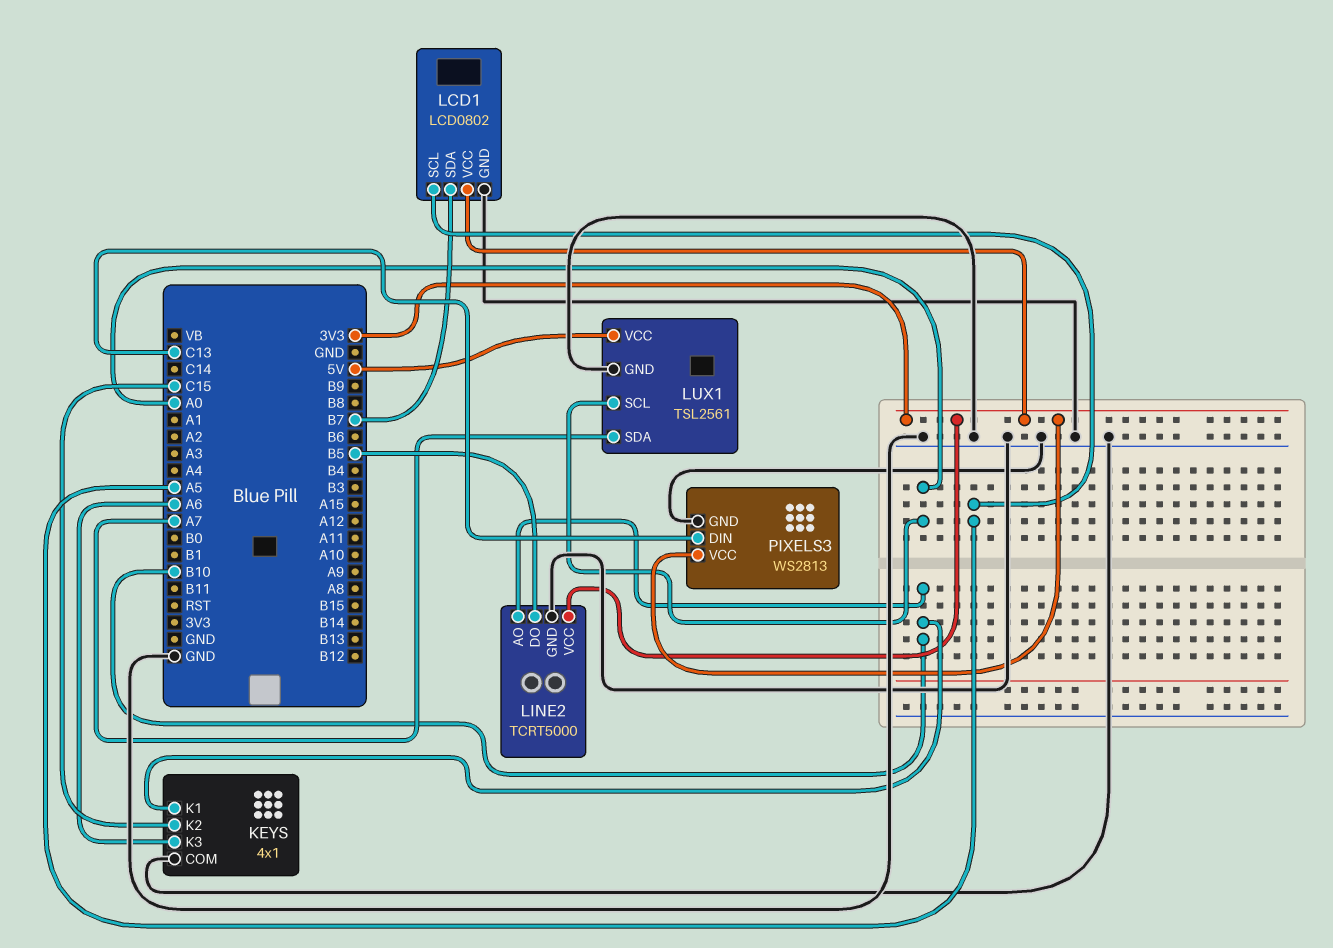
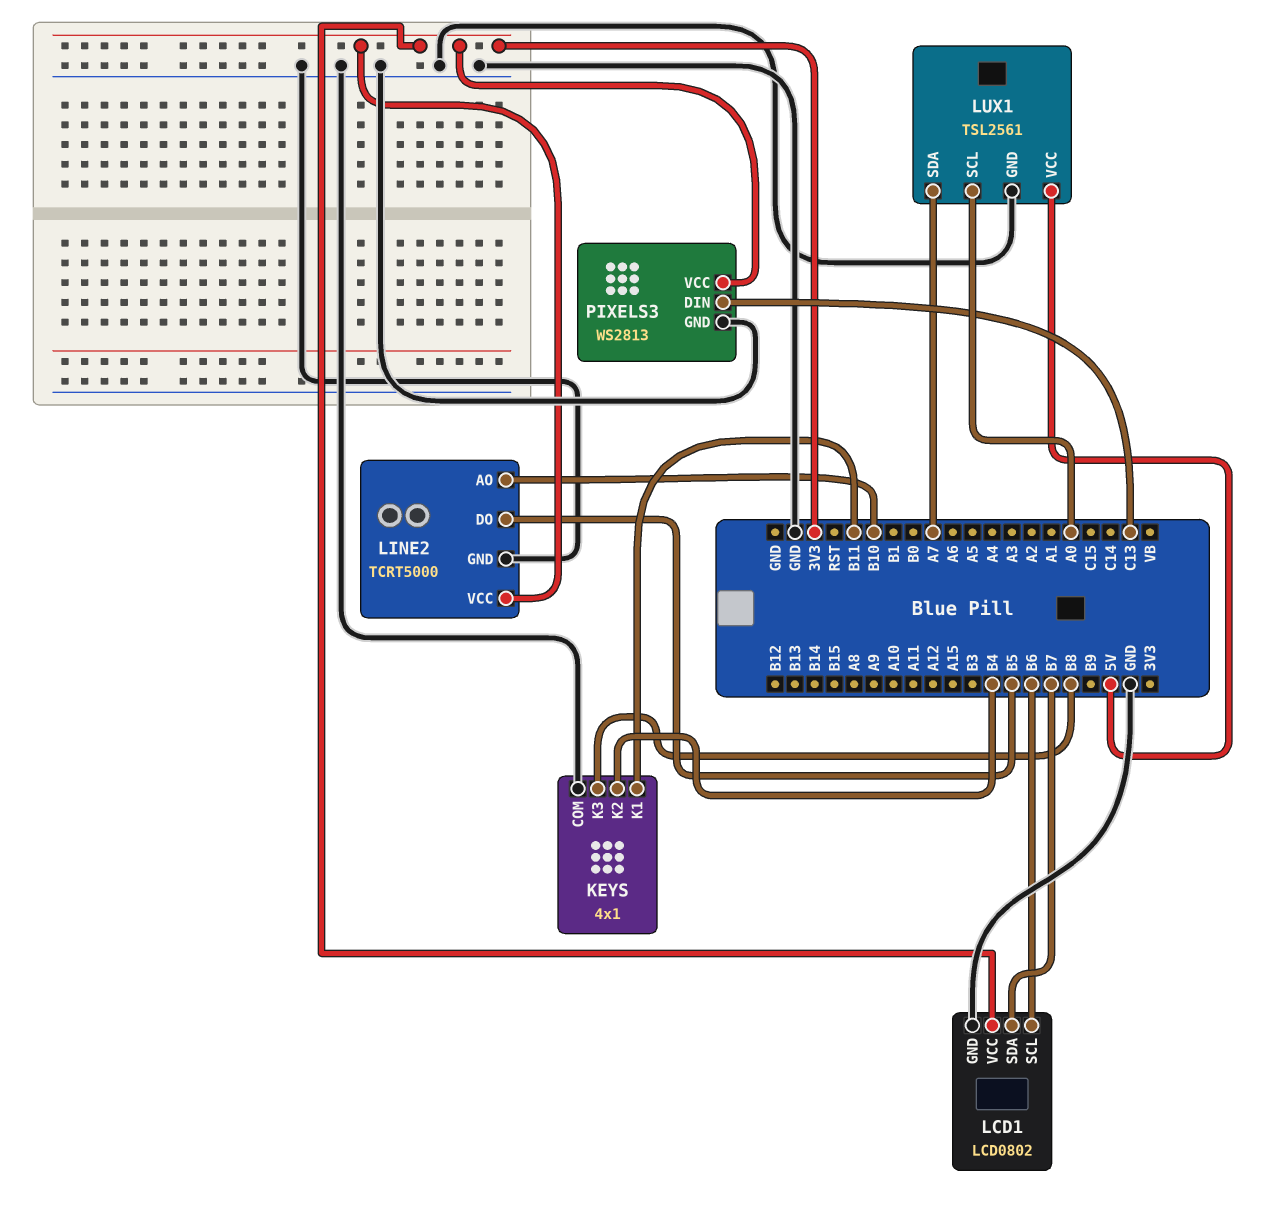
KEYS pin K1: B10 -> B11
KEYS pin K2: C15 -> B4
KEYS pin K3: A6 -> B8
LCD1 pin SCL: A5 -> B6

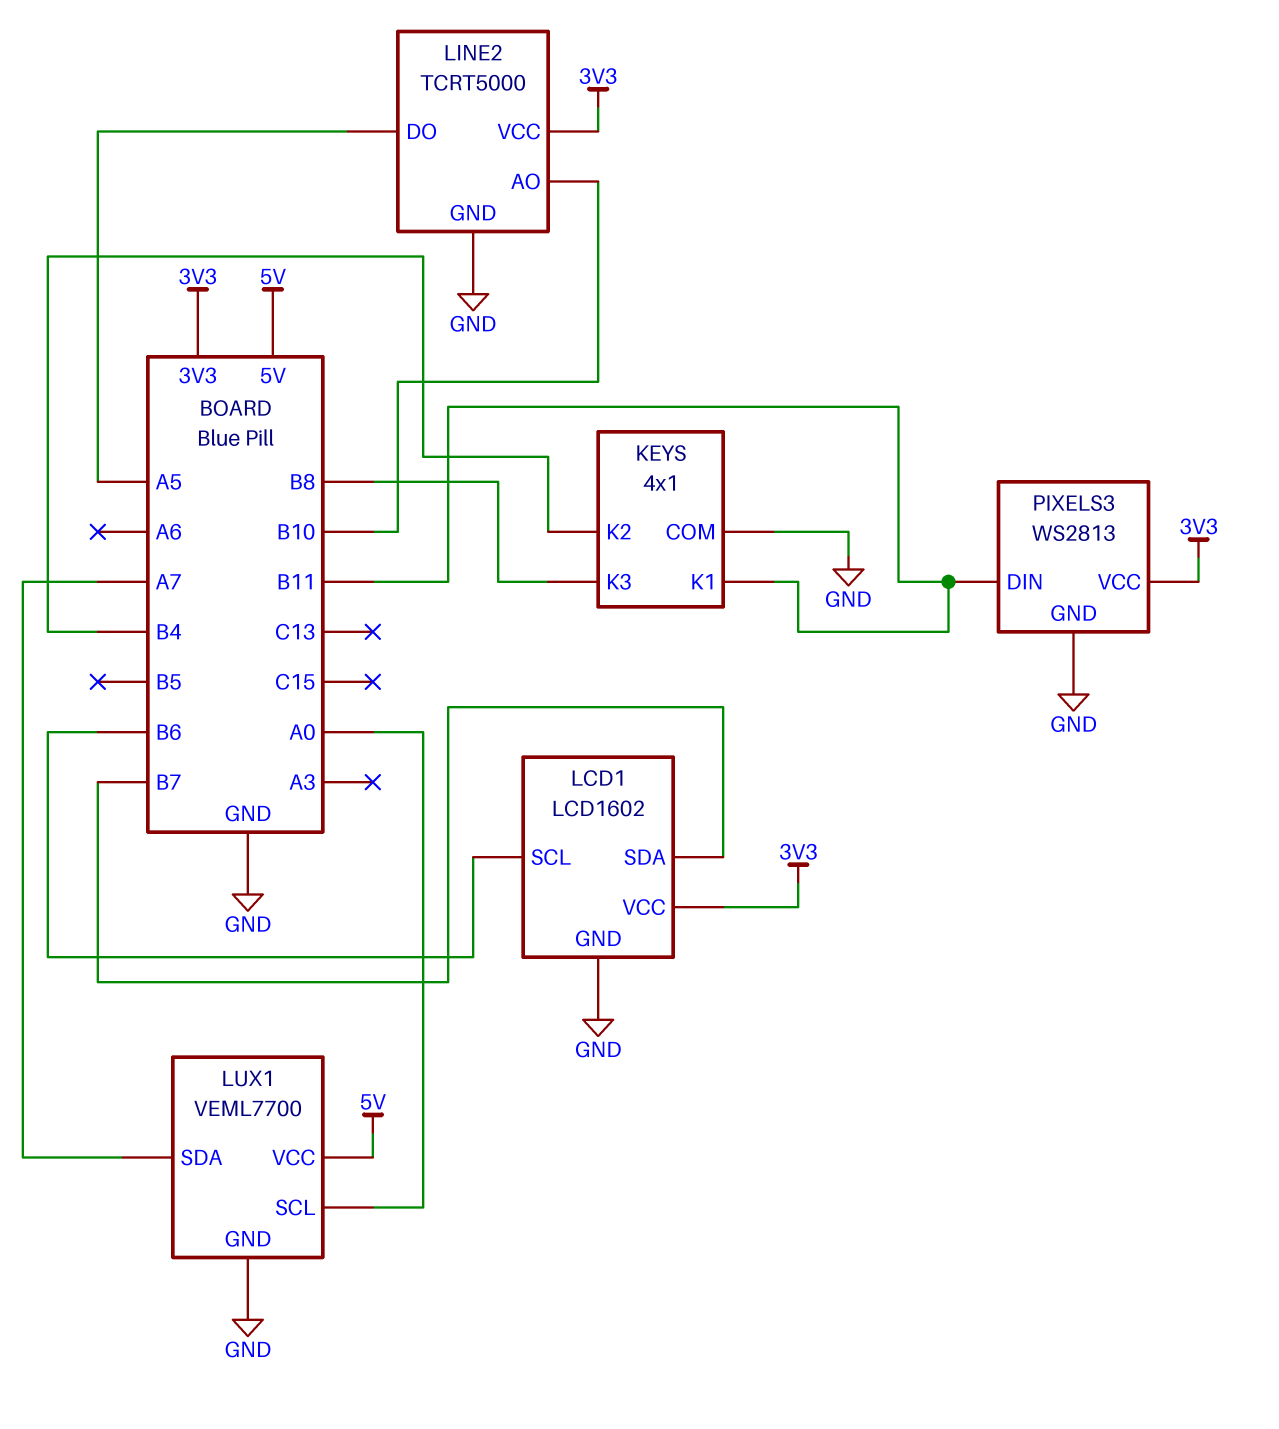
LCD1: LCD0802 -> LCD1602
LINE2 pin DO: B5 -> A5
LUX1: TSL2561 -> VEML7700
PIXELS3 pin DIN: C13 -> B11

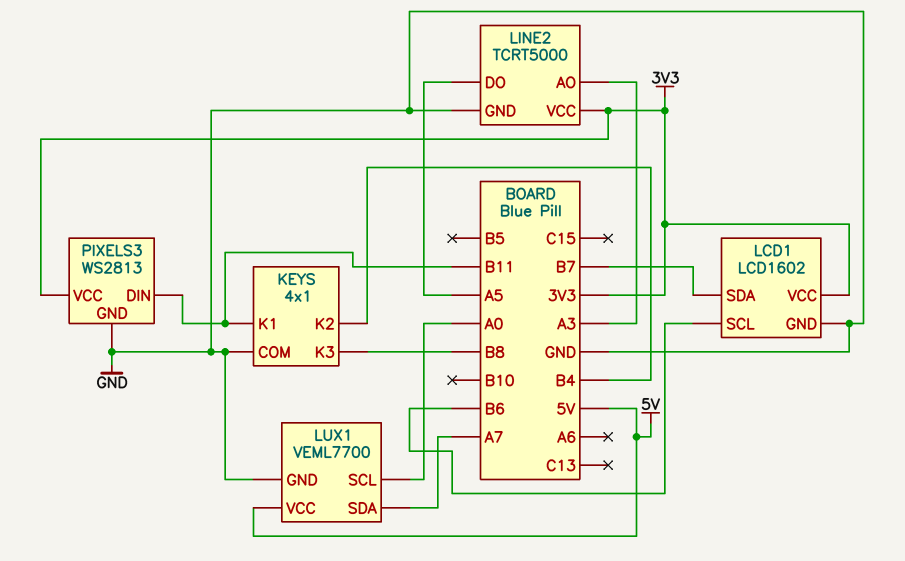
LINE2 pin AO: B10 -> A3

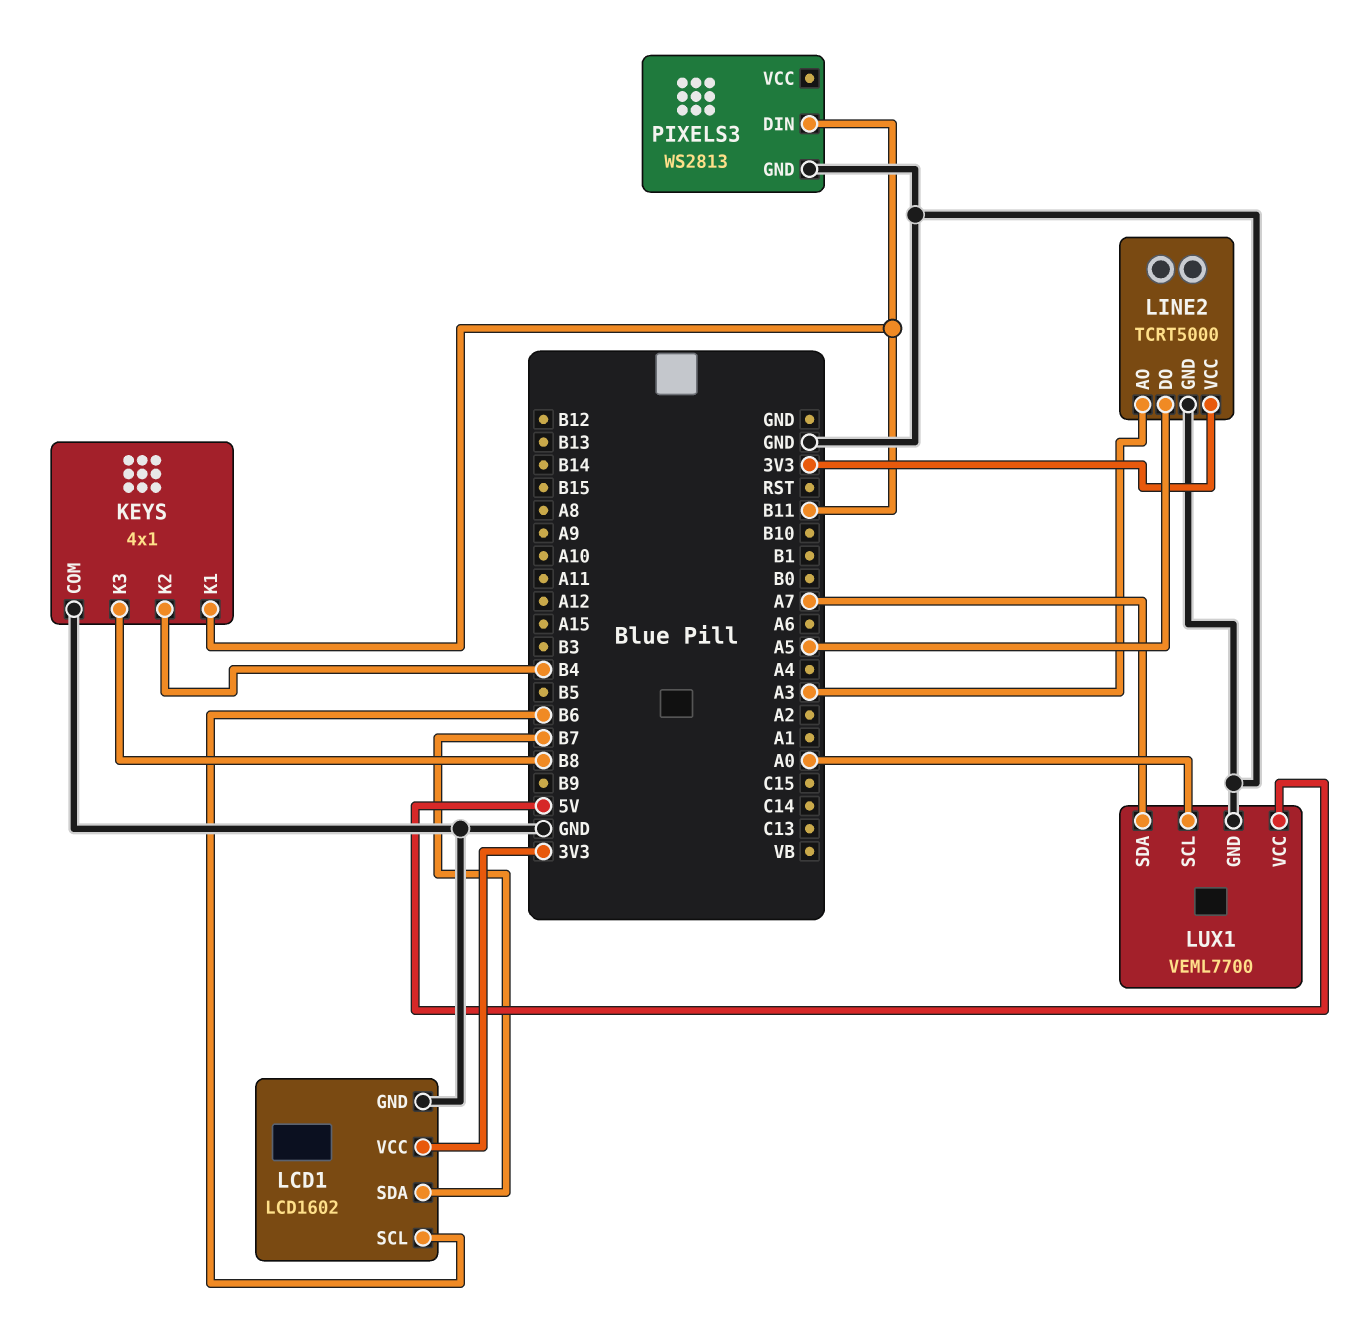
PIXELS3 pin VCC: 3V3 -> none

